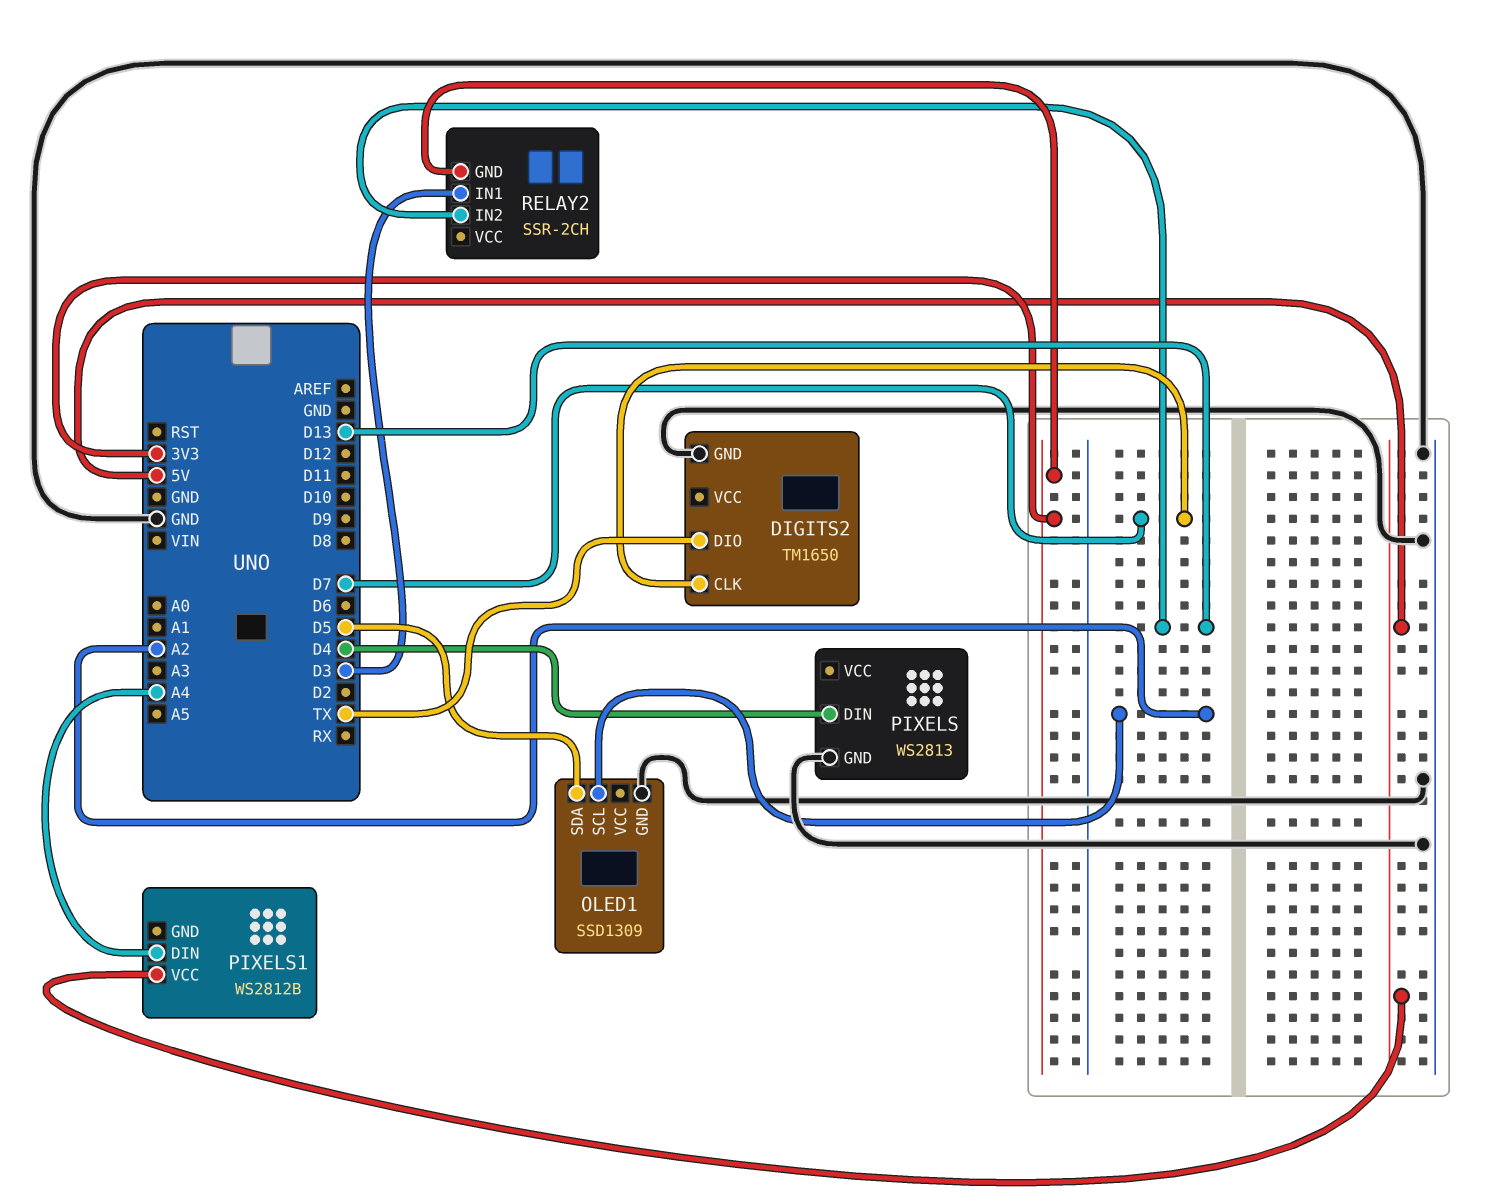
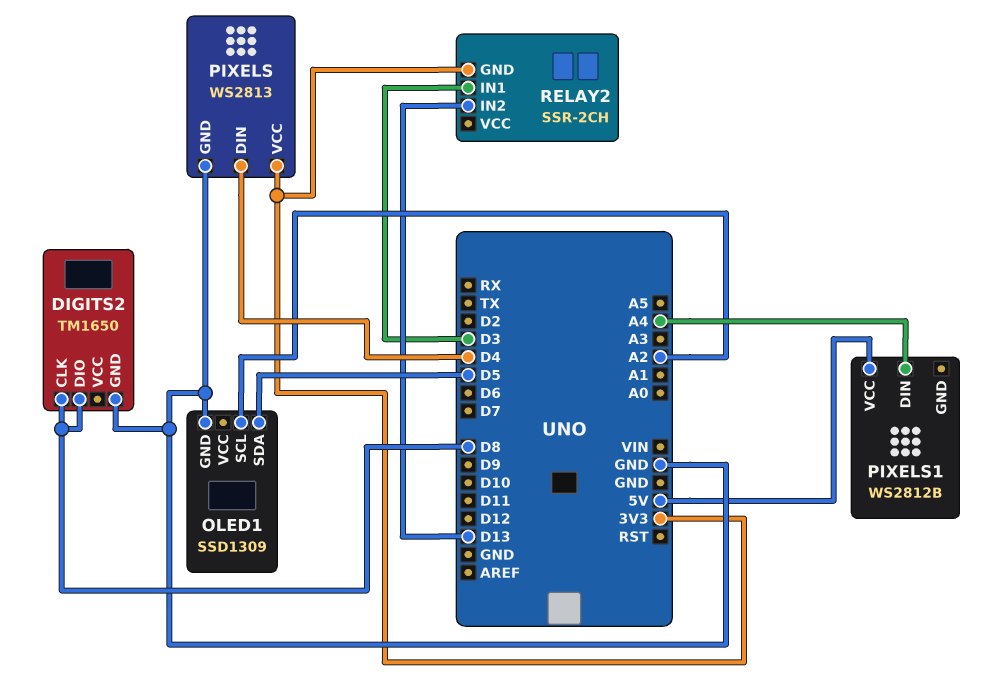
DIGITS2 pin CLK: D7 -> D8
DIGITS2 pin DIO: TX -> D8
PIXELS pin VCC: none -> 3V3

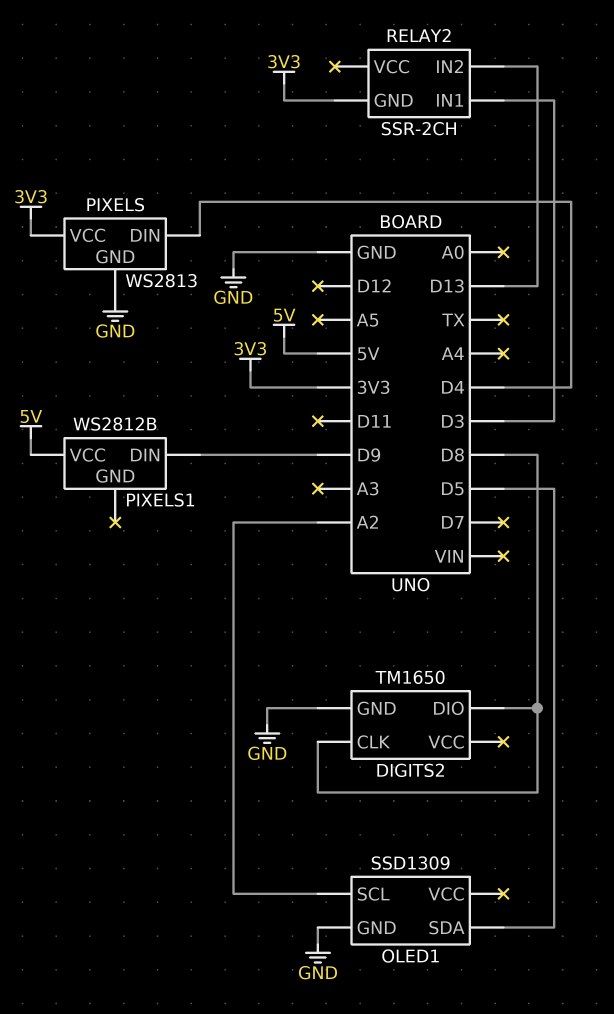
PIXELS1 pin DIN: A4 -> D9

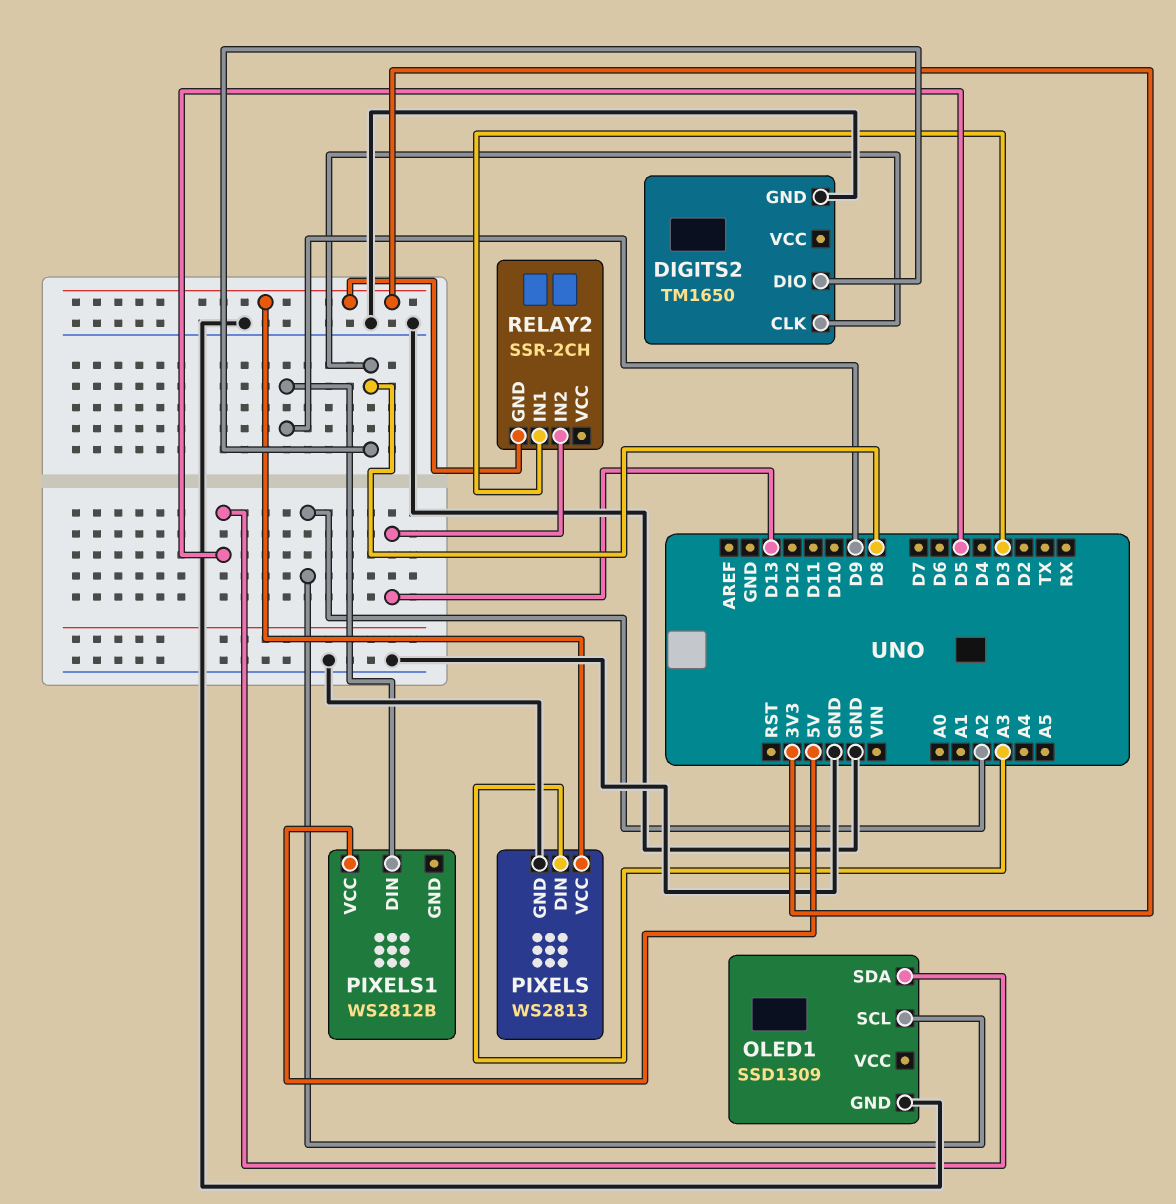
PIXELS pin DIN: D4 -> A3

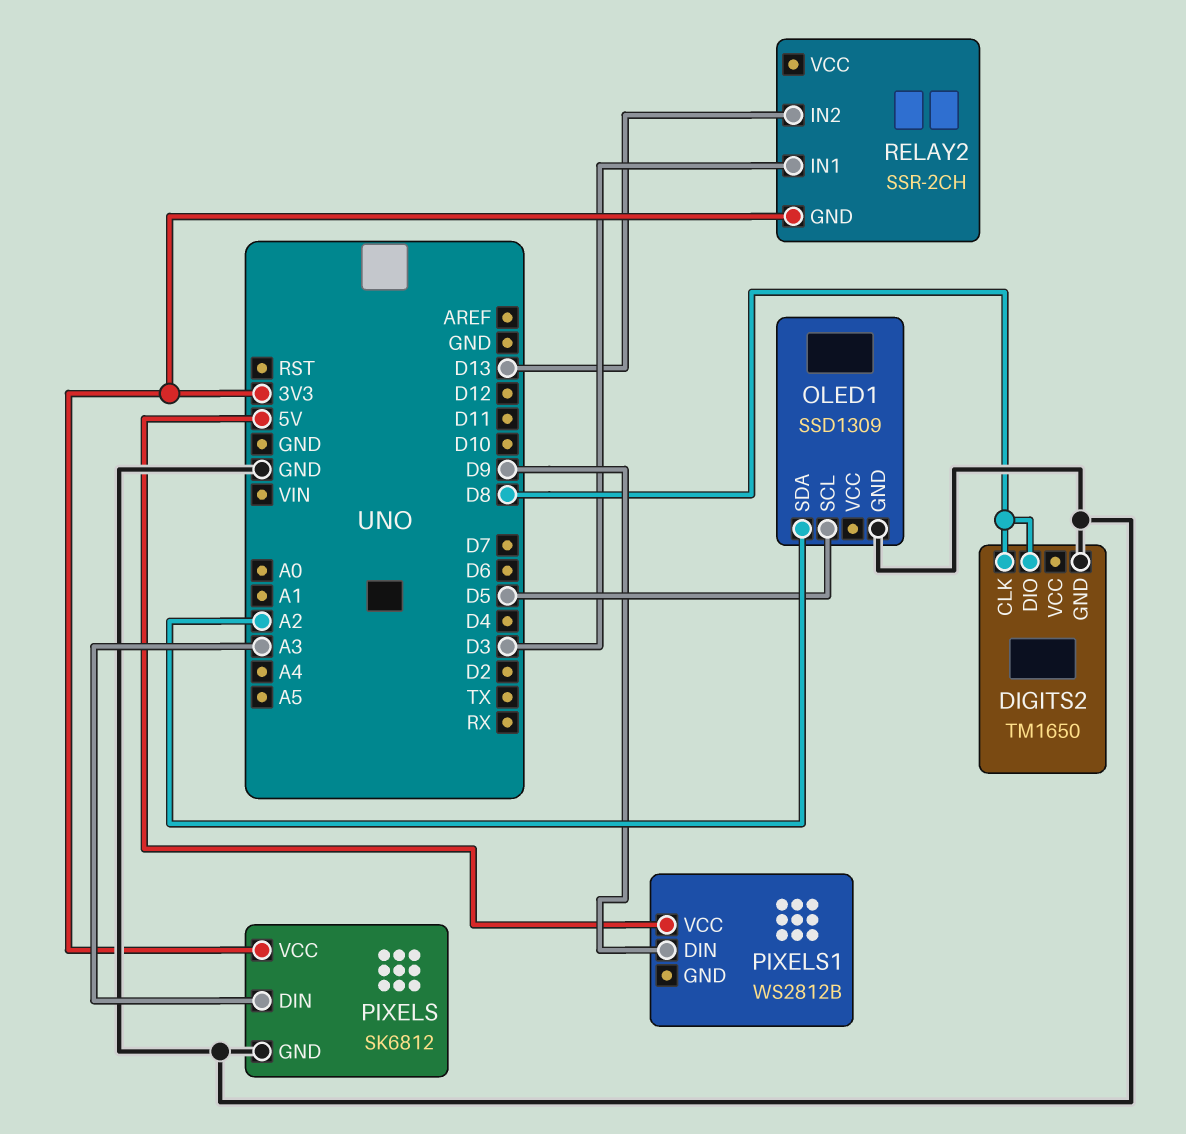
OLED1 pin SCL: A2 -> D5
OLED1 pin SDA: D5 -> A2
PIXELS: WS2813 -> SK6812

